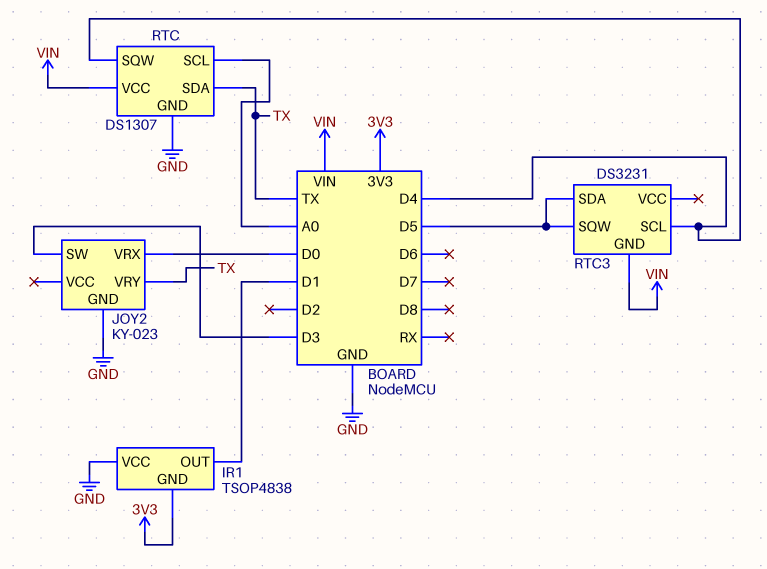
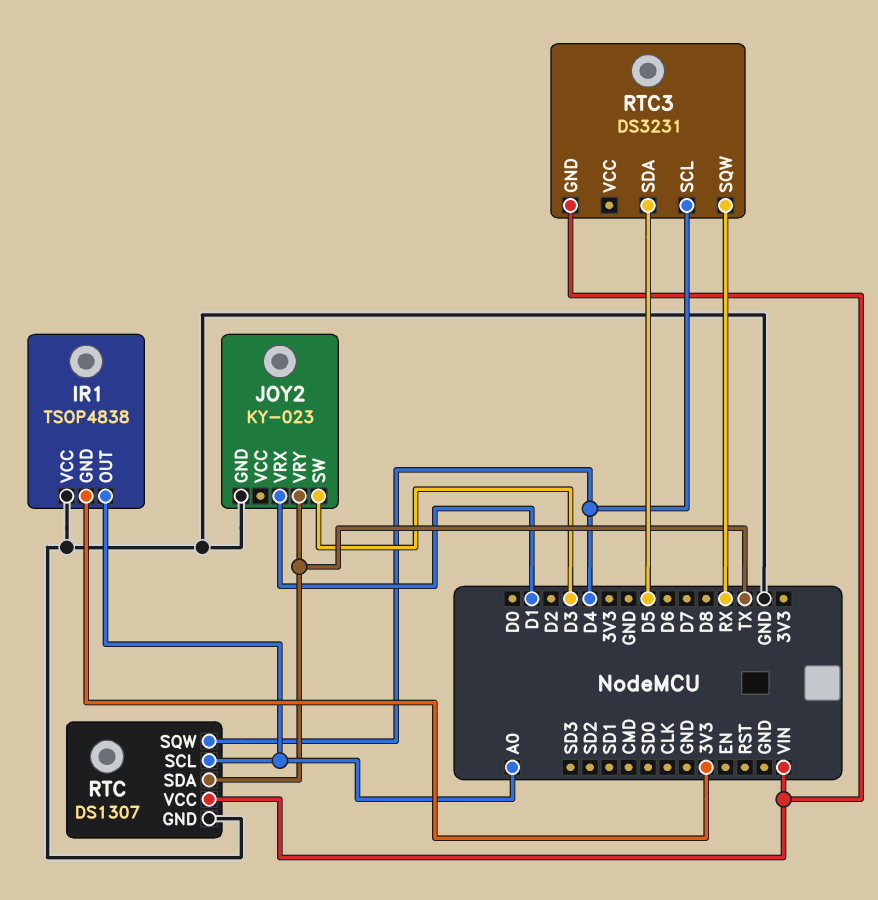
IR1 pin OUT: D1 -> A0
JOY2 pin VRX: D0 -> D1
RTC3 pin SQW: D5 -> RX

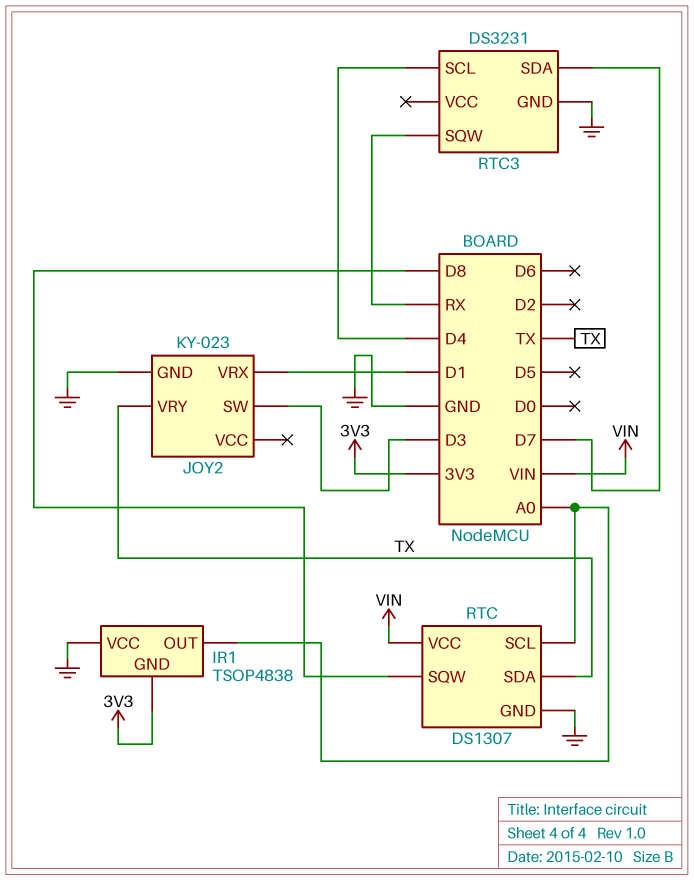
RTC pin SQW: D4 -> D8
RTC3 pin GND: VIN -> GND
RTC3 pin SDA: D5 -> D7

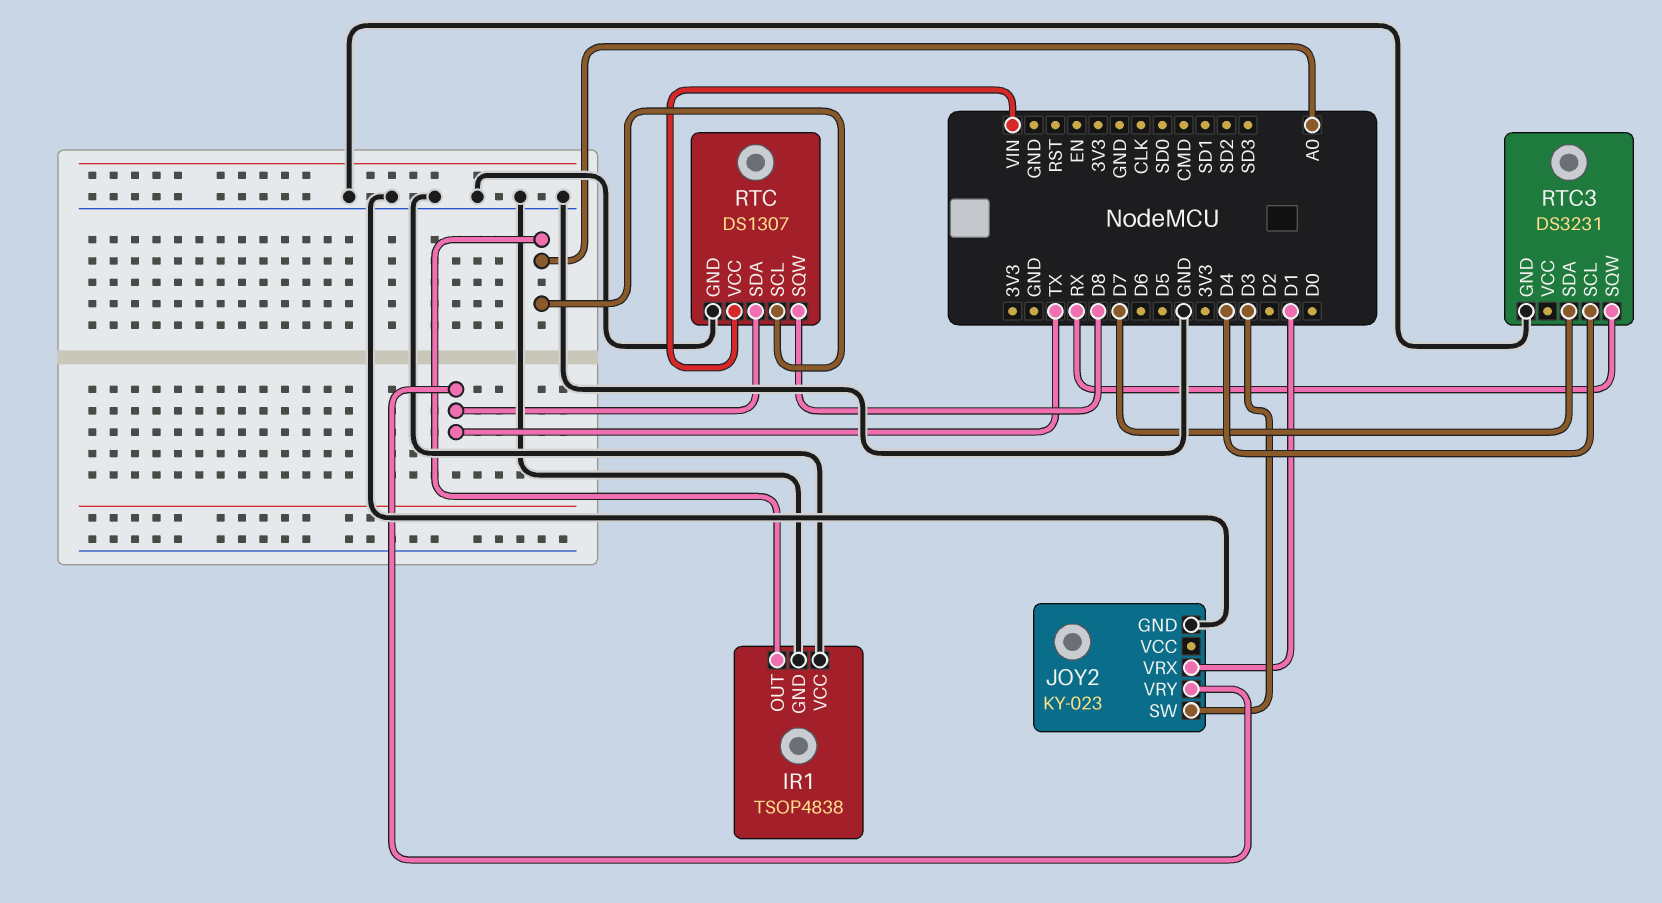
IR1 pin GND: 3V3 -> GND

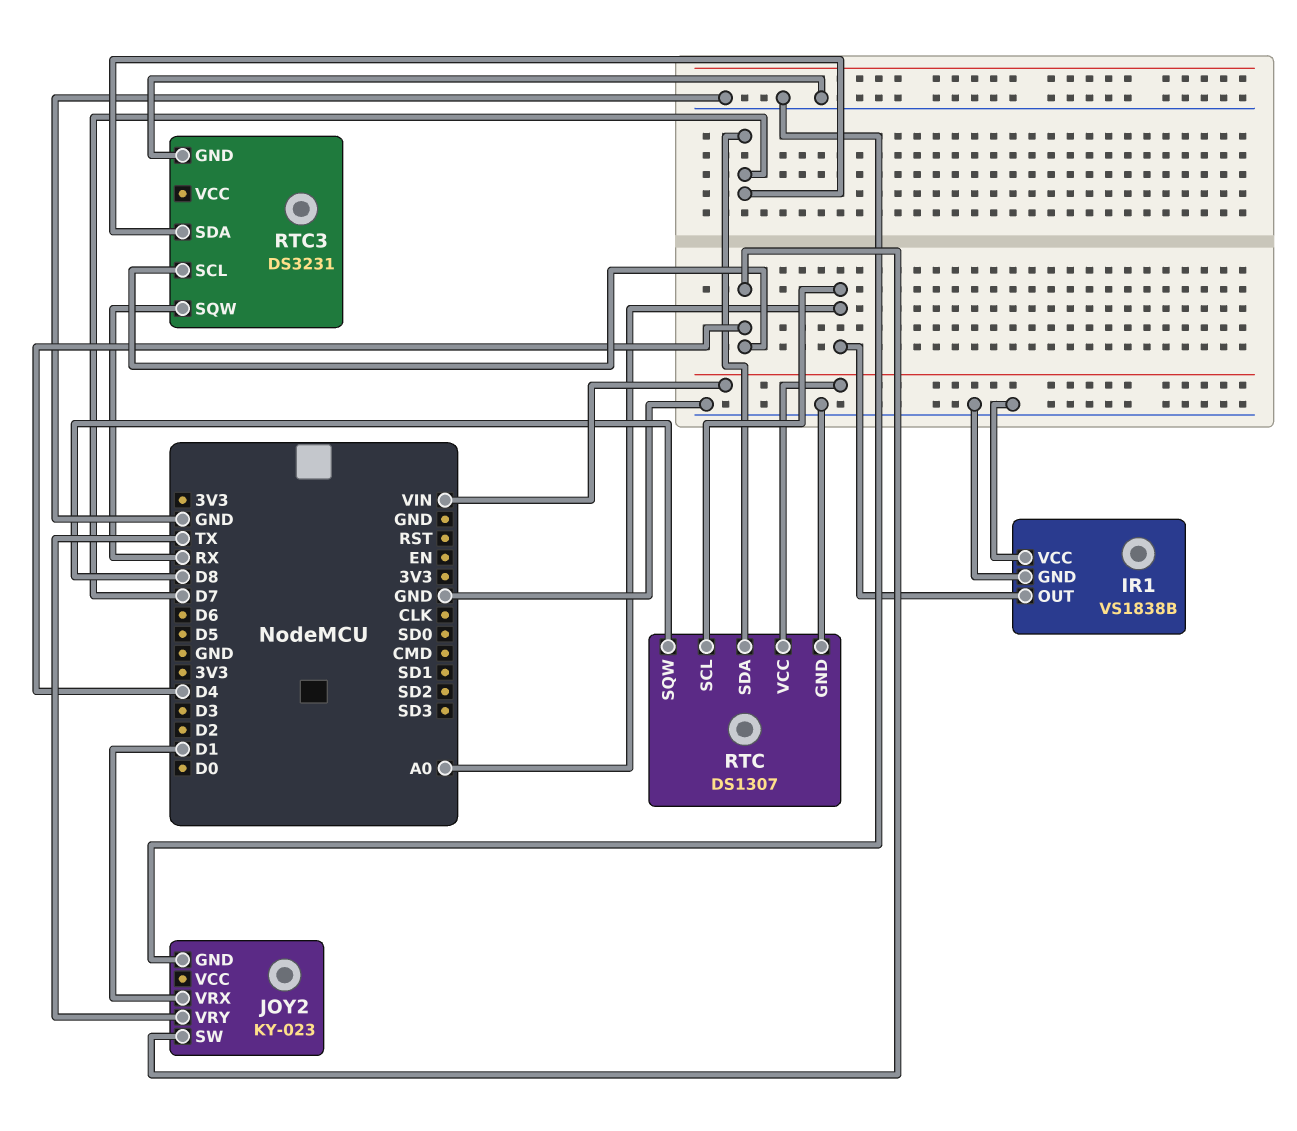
IR1: TSOP4838 -> VS1838B
JOY2 pin SW: D3 -> D4
RTC pin SDA: TX -> D7

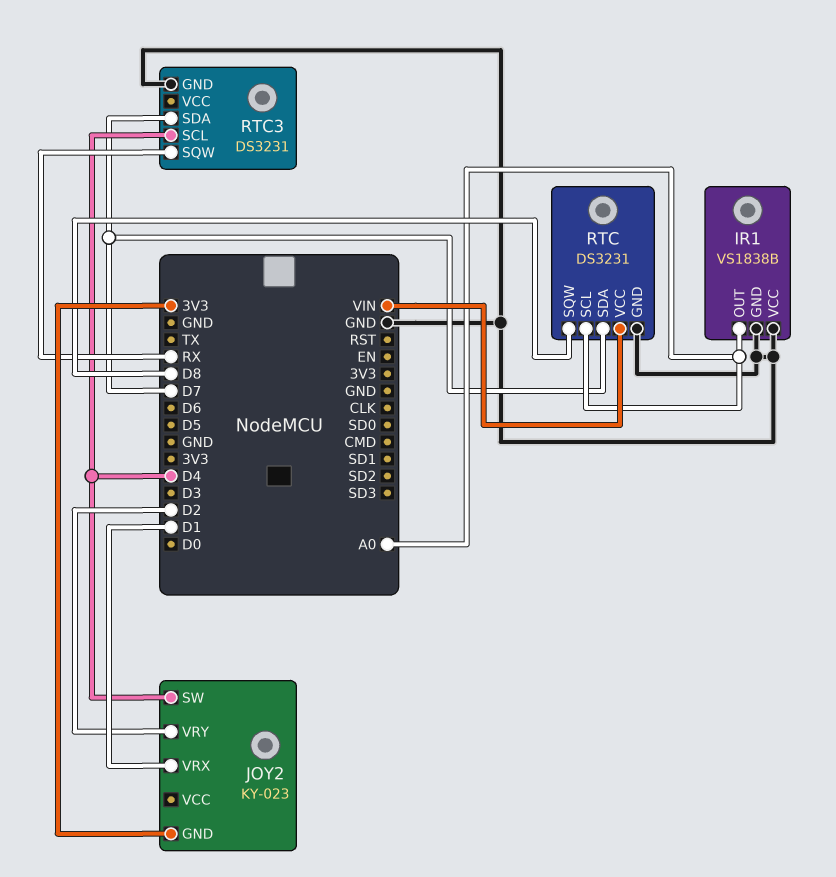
JOY2 pin GND: GND -> 3V3
JOY2 pin VRY: TX -> D2
RTC: DS1307 -> DS3231

